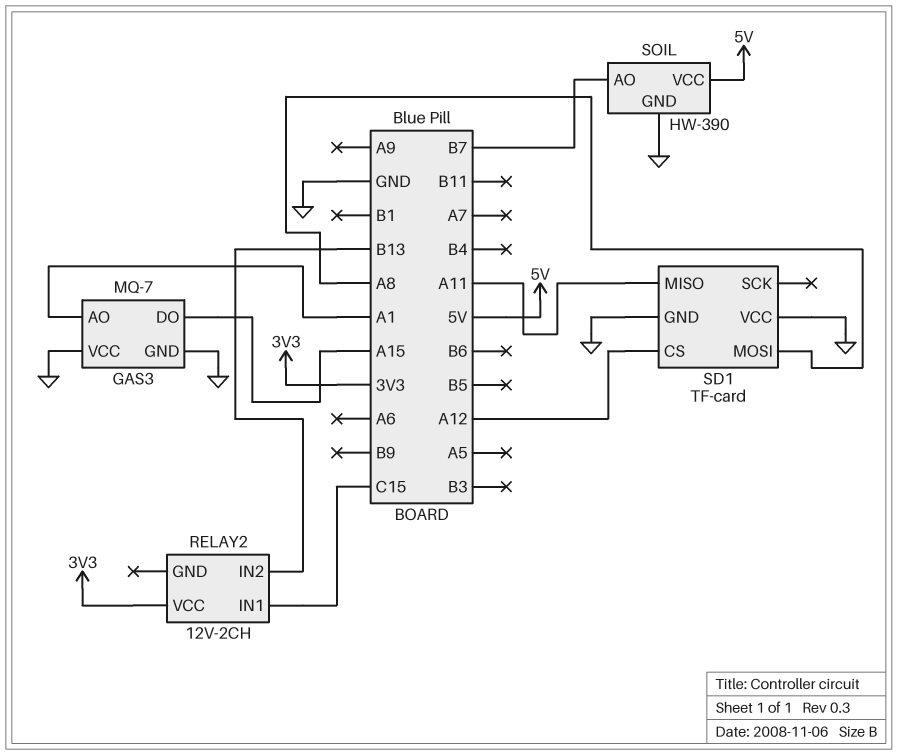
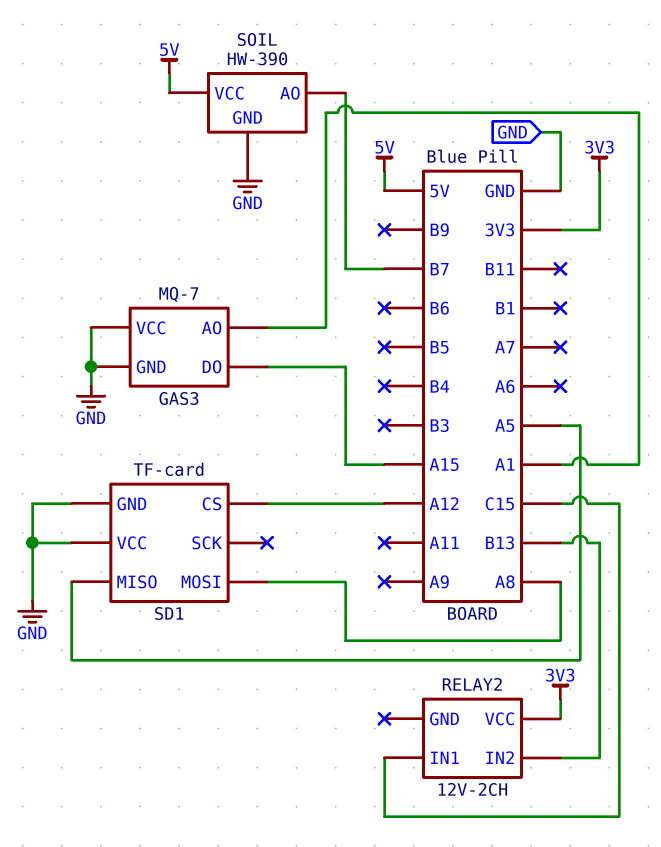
SD1 pin MISO: A11 -> A5

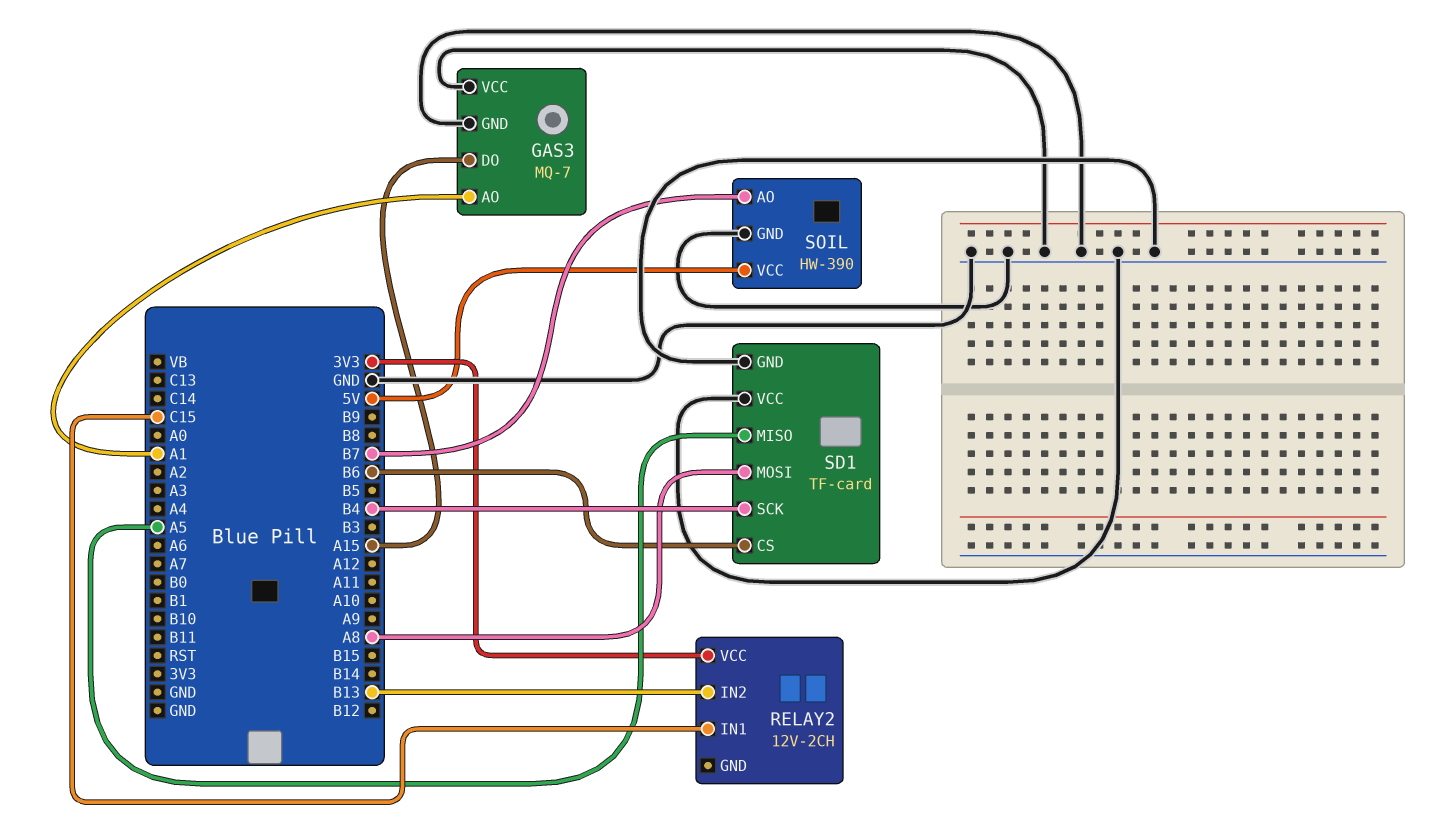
SD1 pin CS: A12 -> B6
SD1 pin SCK: none -> B4

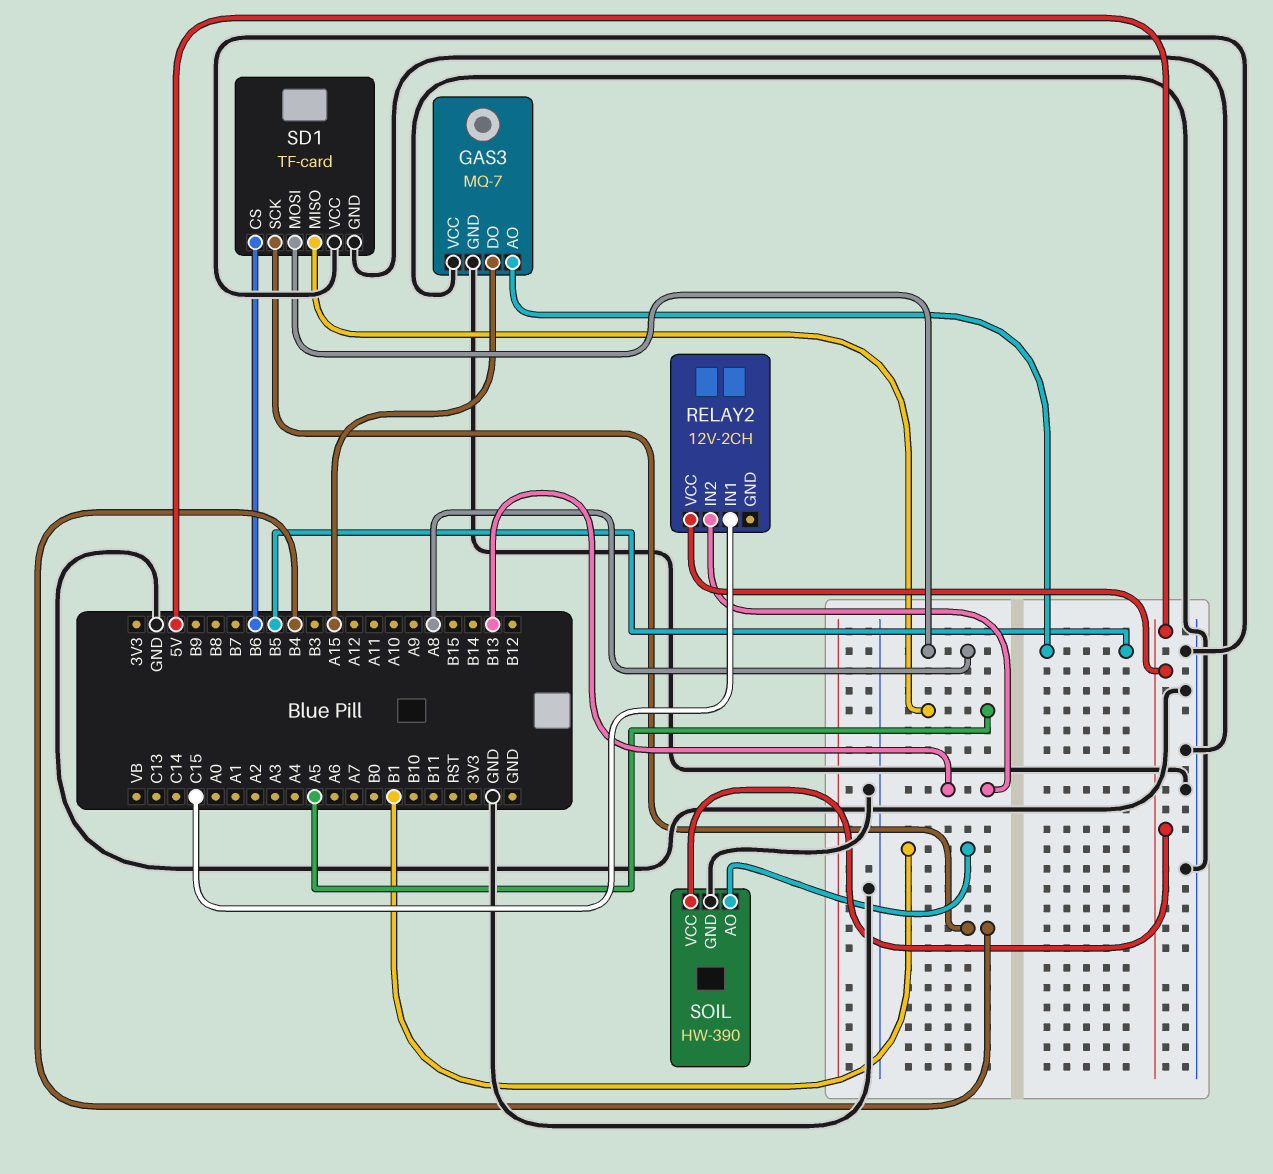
GAS3 pin AO: A1 -> B5
RELAY2 pin VCC: 3V3 -> 5V
SOIL pin AO: B7 -> B1

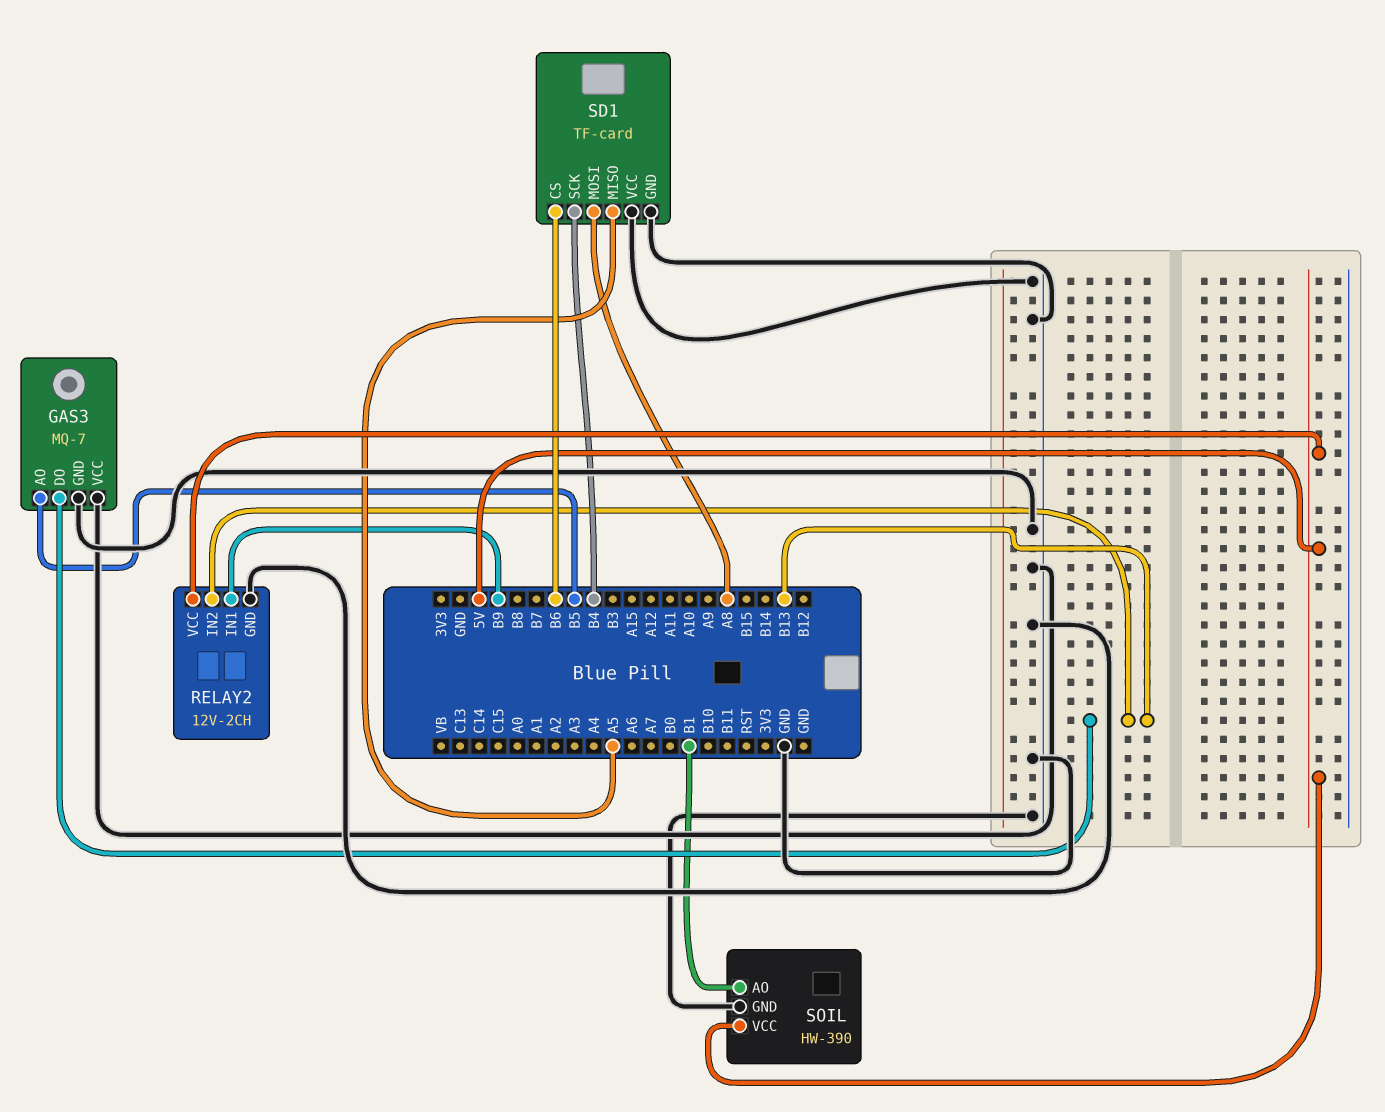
GAS3 pin DO: A15 -> B13
RELAY2 pin GND: none -> GND
RELAY2 pin IN1: C15 -> B9

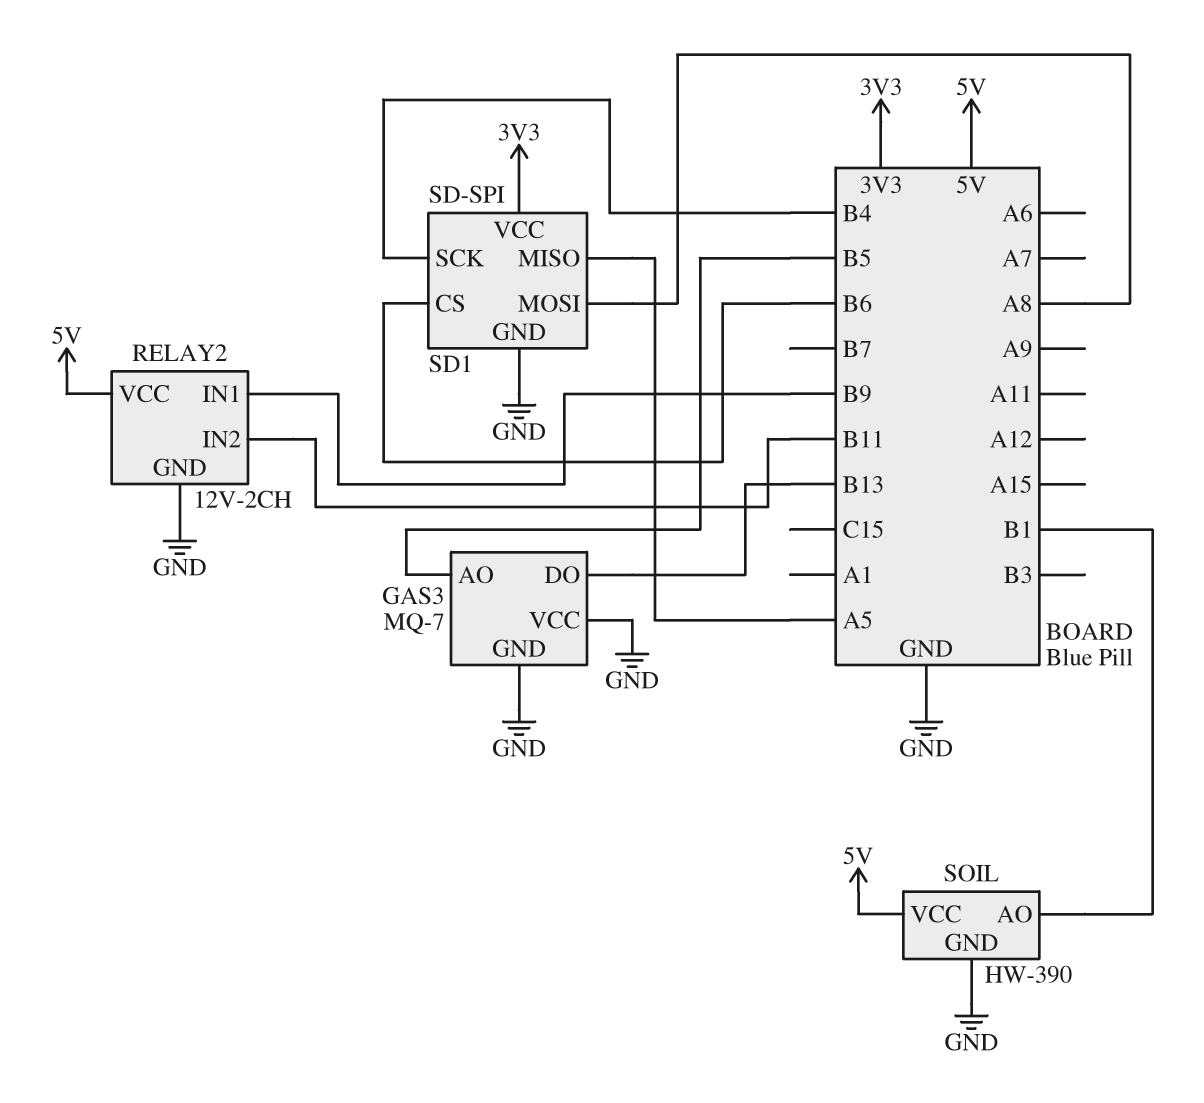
RELAY2 pin IN2: B13 -> B11
SD1: TF-card -> SD-SPI
SD1 pin VCC: GND -> 3V3

